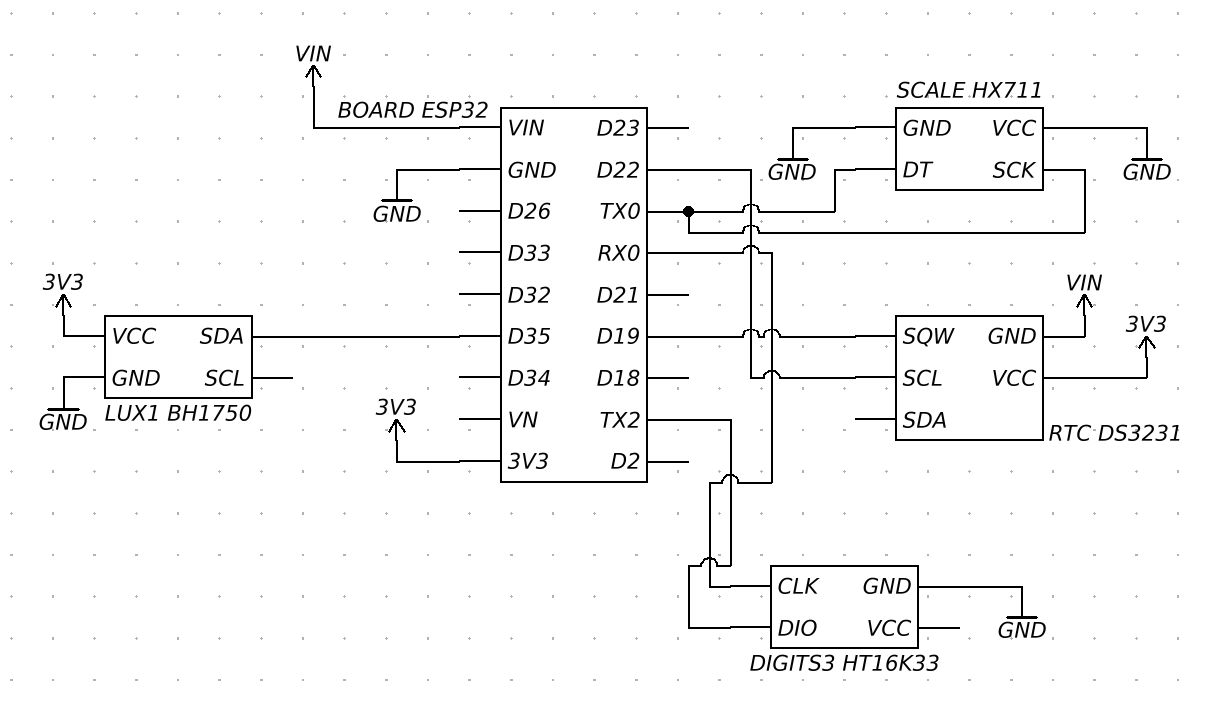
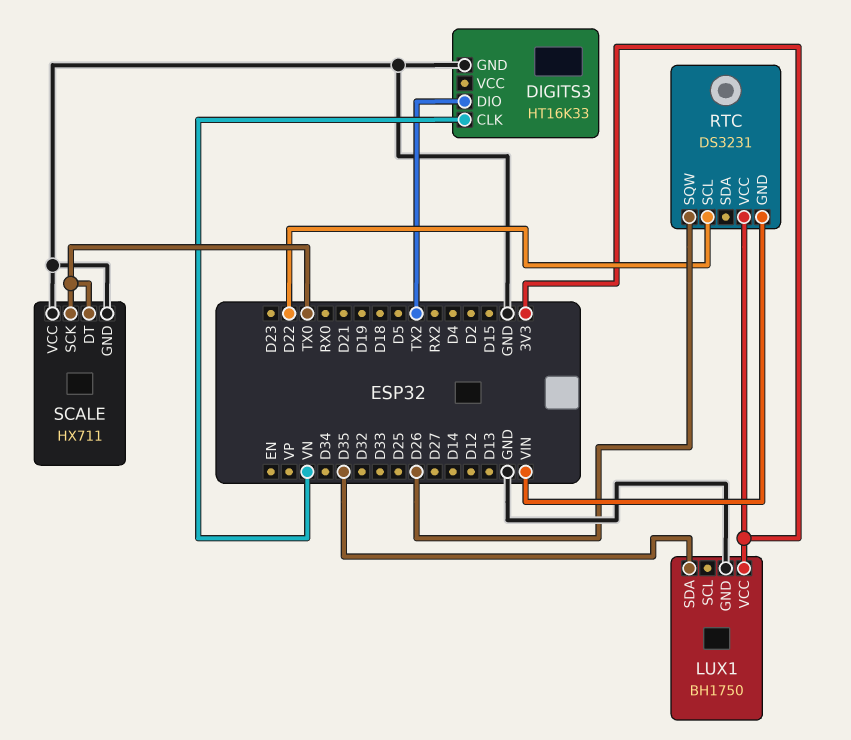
DIGITS3 pin CLK: RX0 -> VN
RTC pin SQW: D19 -> D26

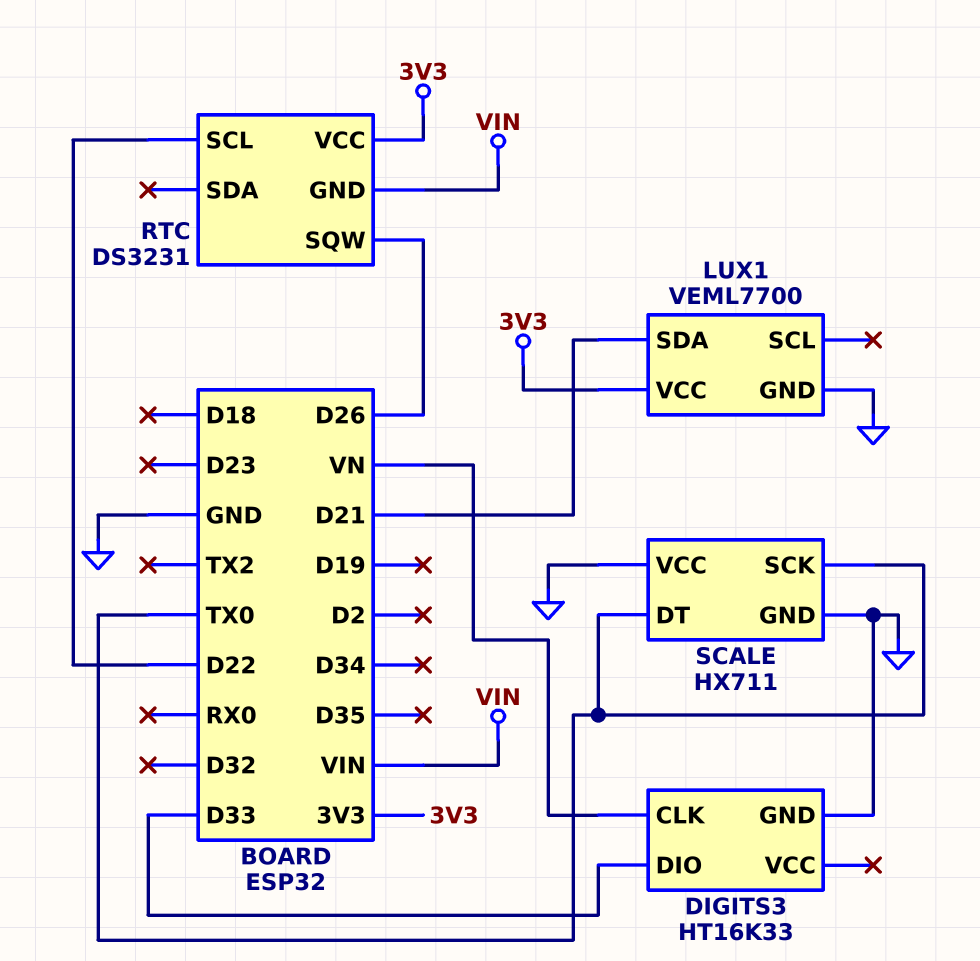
DIGITS3 pin DIO: TX2 -> D33
LUX1: BH1750 -> VEML7700
LUX1 pin SDA: D35 -> D21

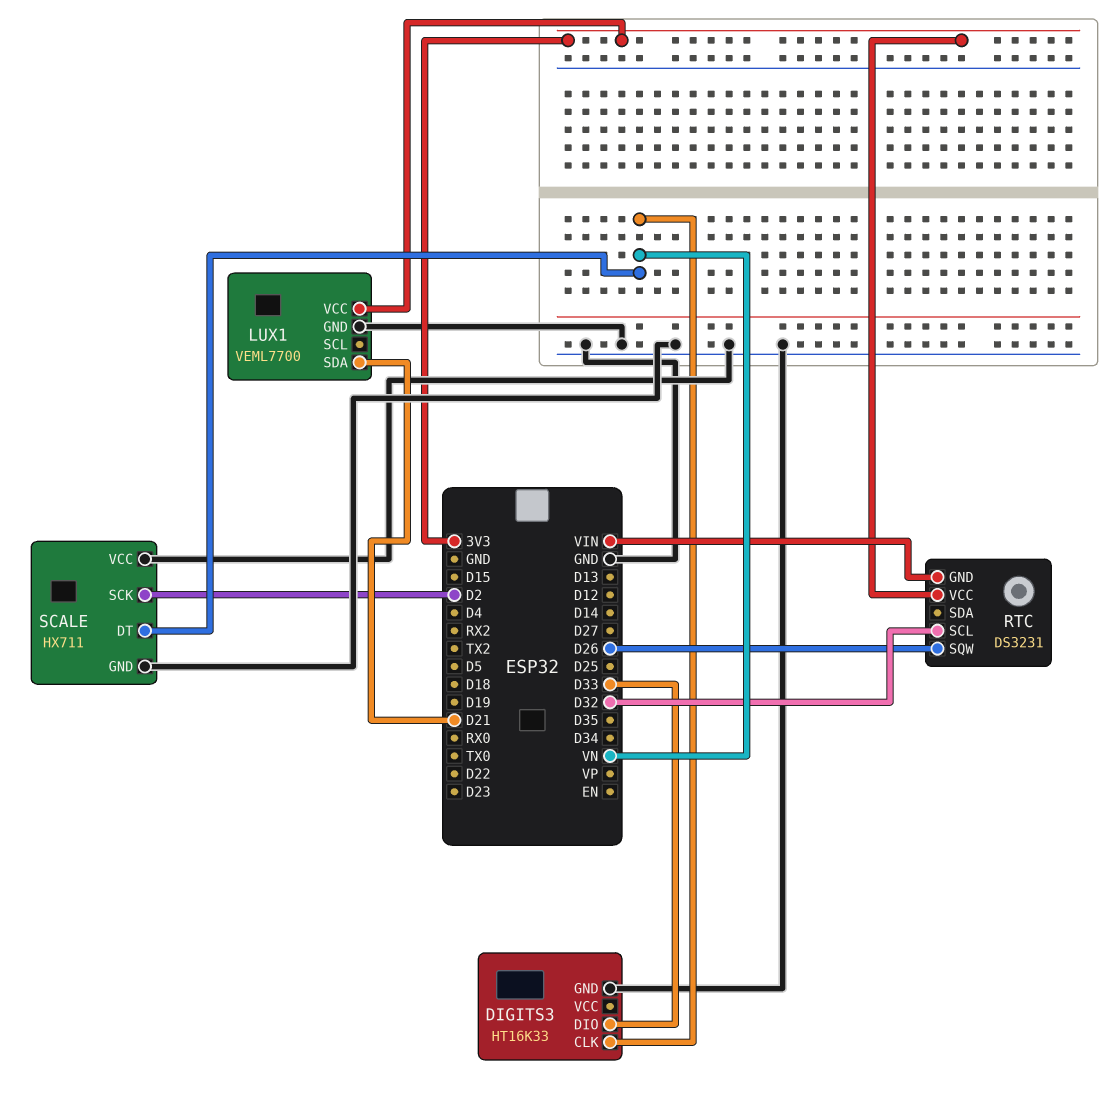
RTC pin SCL: D22 -> D32
SCALE pin DT: TX0 -> VN
SCALE pin SCK: TX0 -> D2

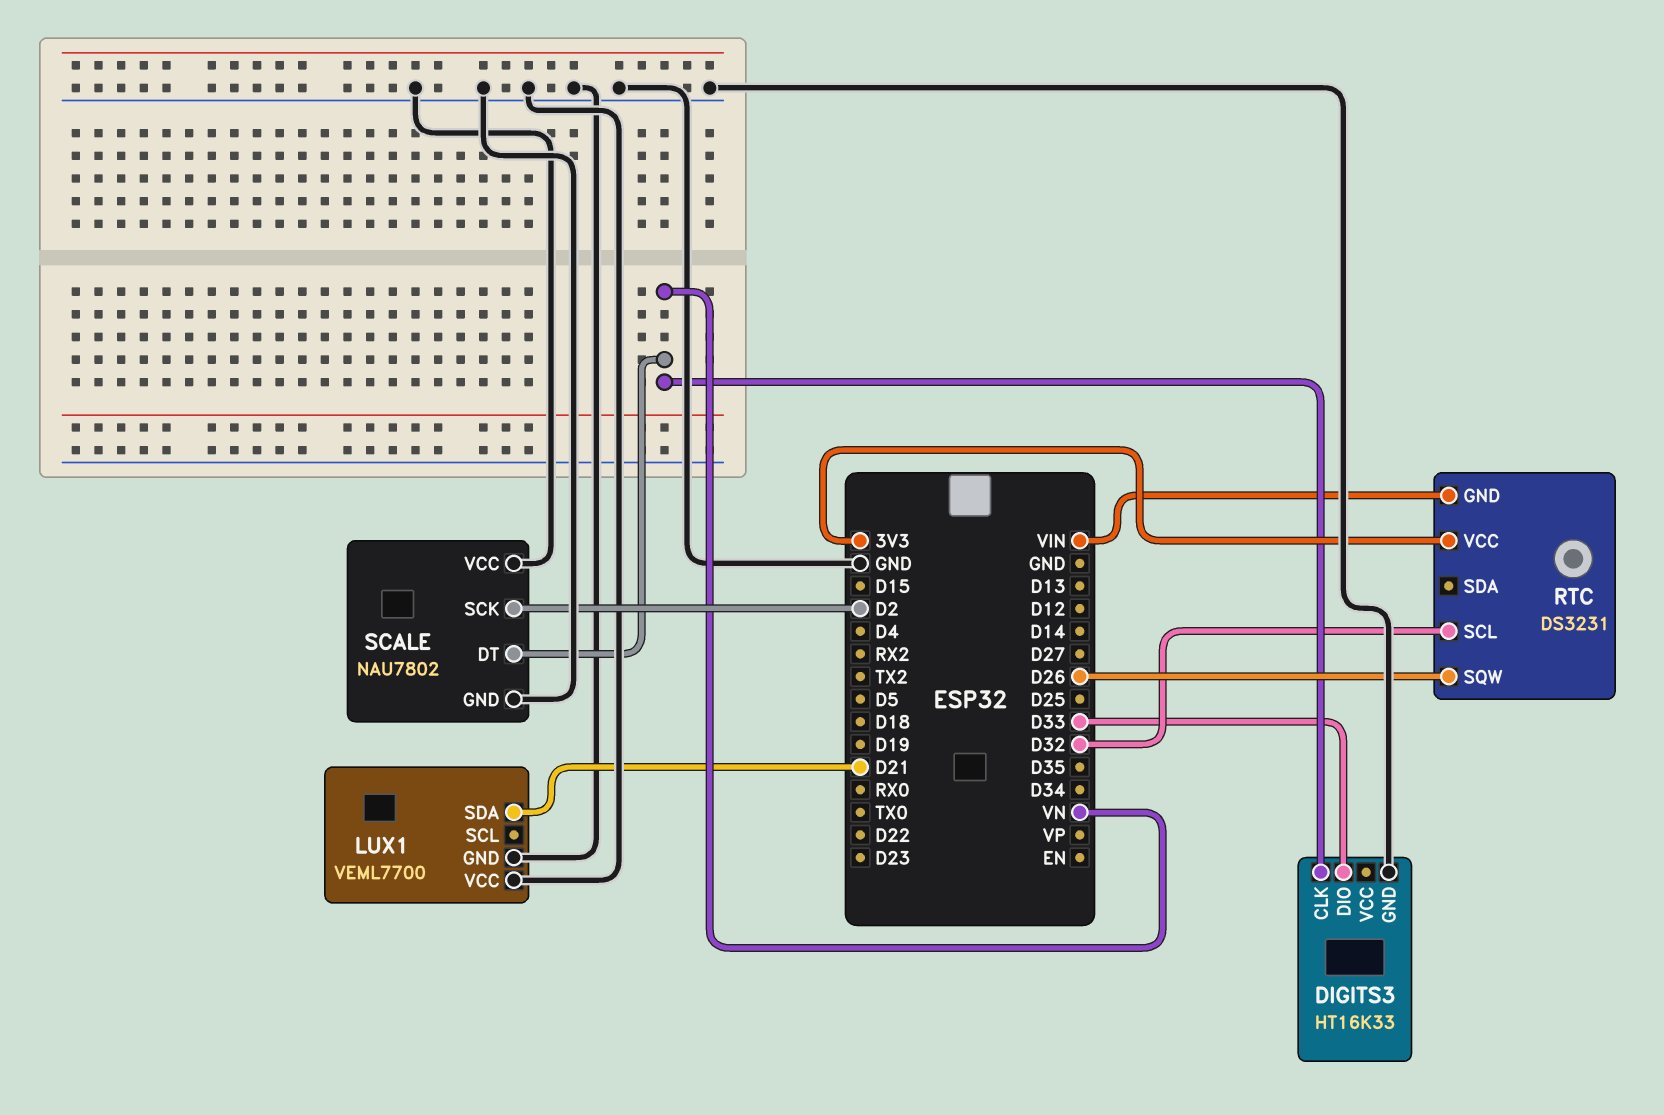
LUX1 pin VCC: 3V3 -> GND
SCALE: HX711 -> NAU7802

